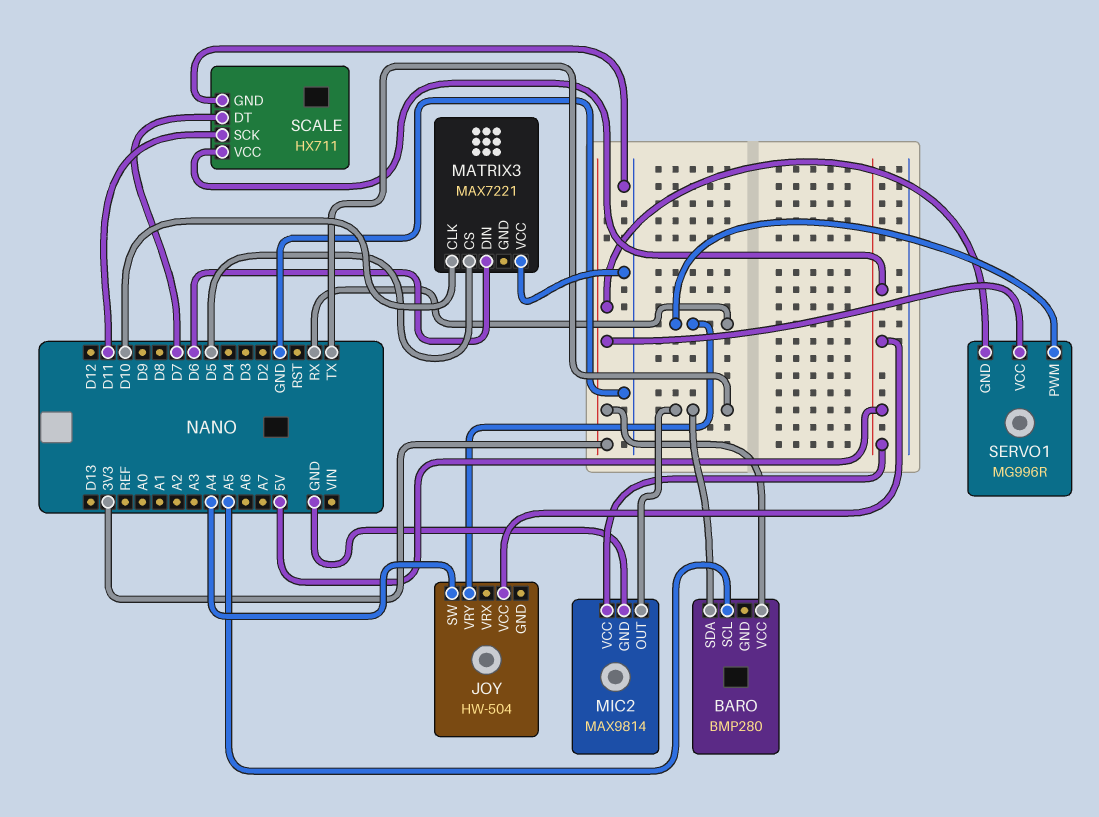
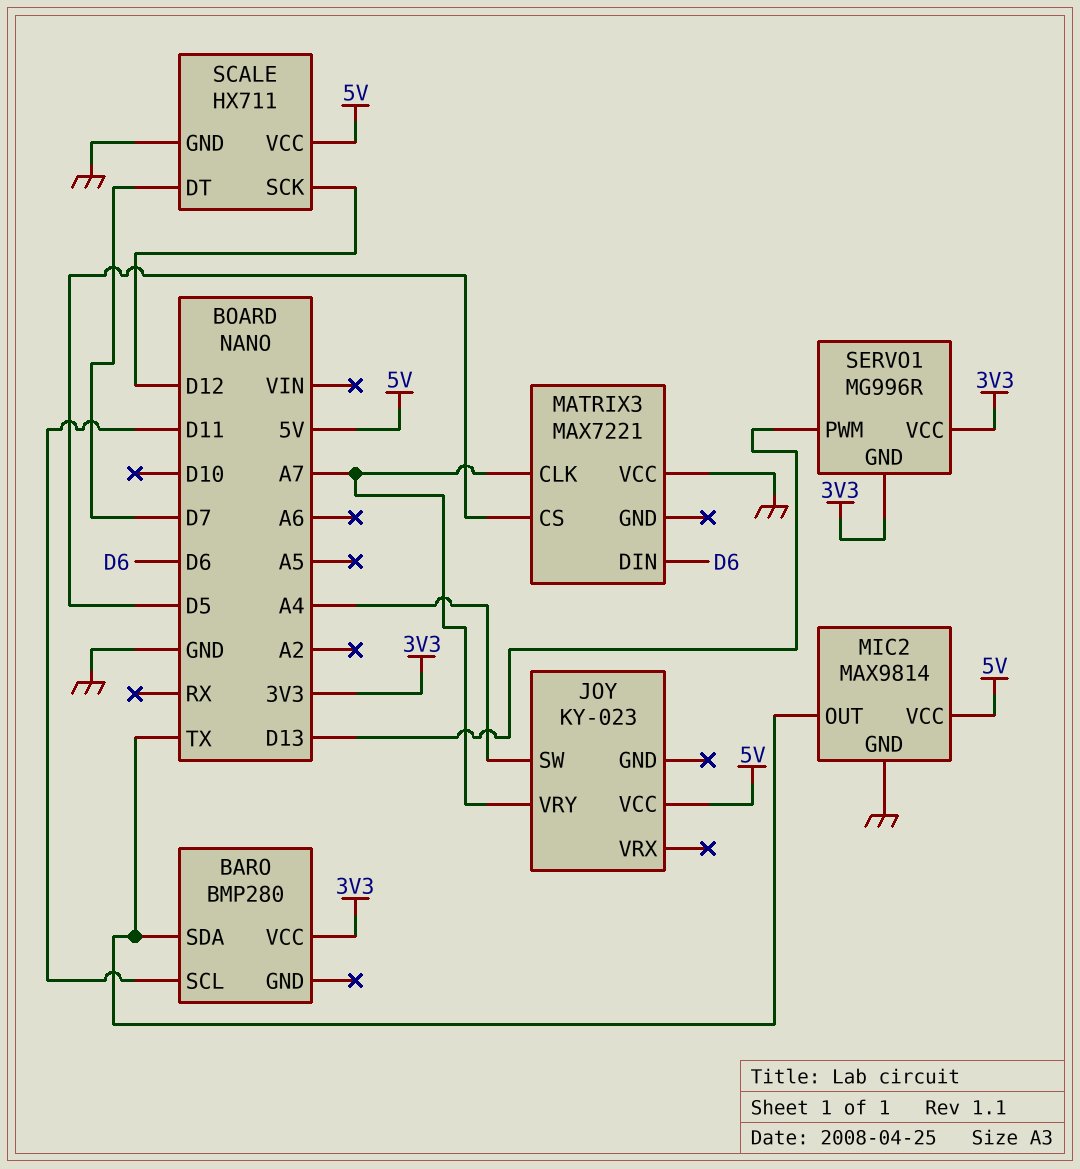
BARO pin SCL: A5 -> D11
JOY: HW-504 -> KY-023
JOY pin VRY: RX -> A7
MATRIX3 pin CLK: D10 -> A7
SCALE pin SCK: D11 -> D12
SERVO1 pin PWM: RX -> D13

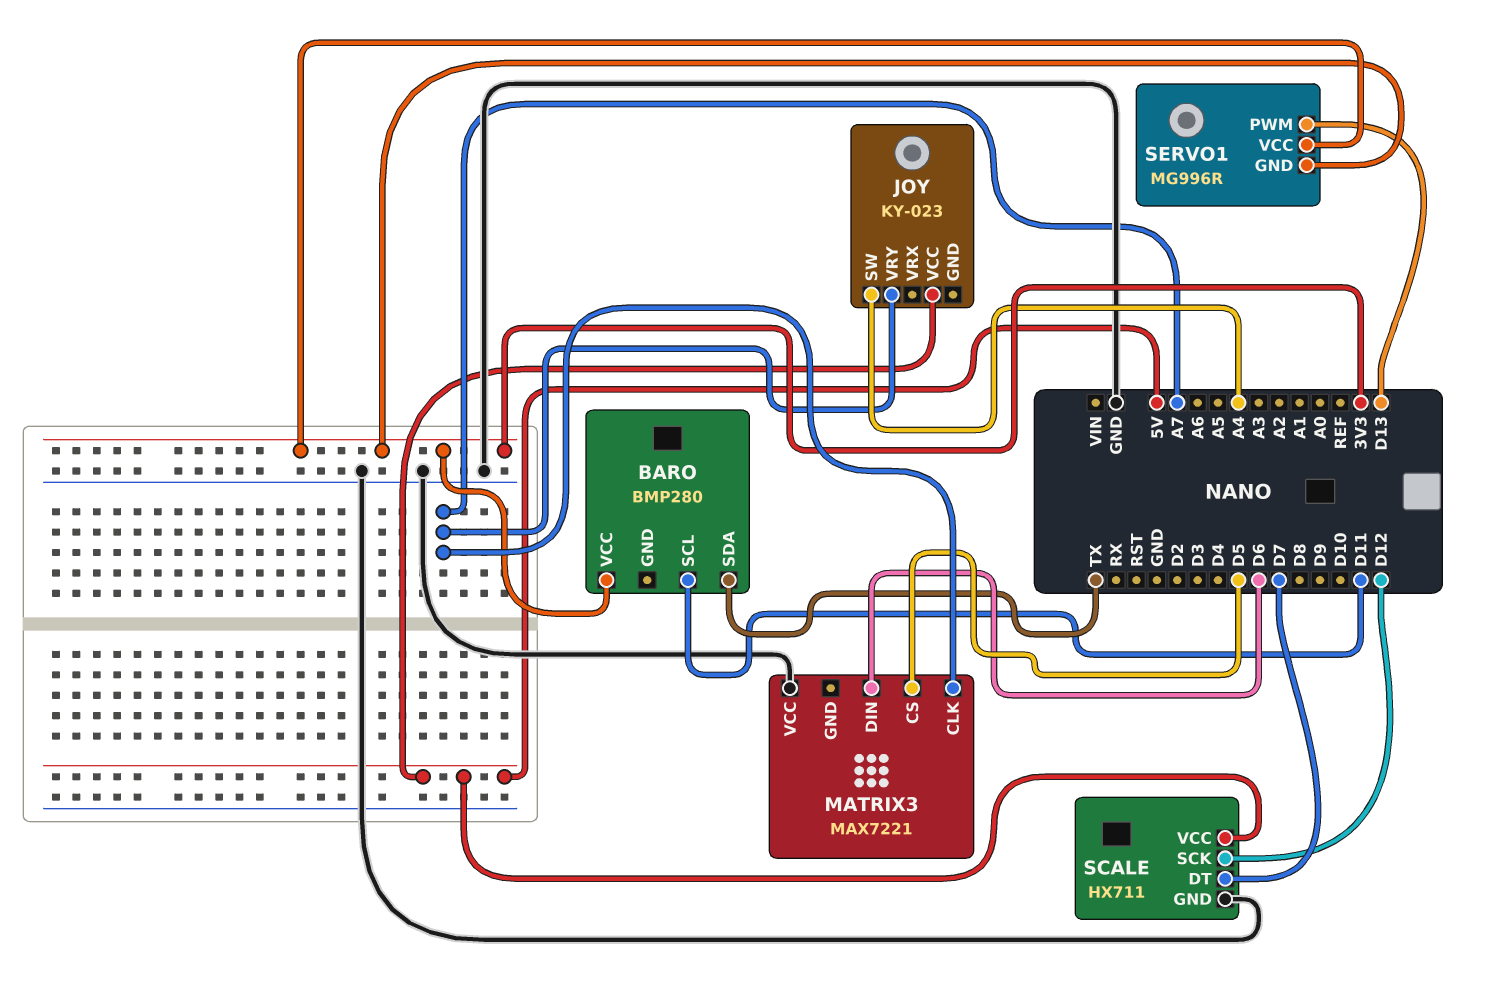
MIC2: MAX9814 -> none
MIC2 pin GND: GND -> none
MIC2 pin OUT: TX -> none
MIC2 pin VCC: 5V -> none

